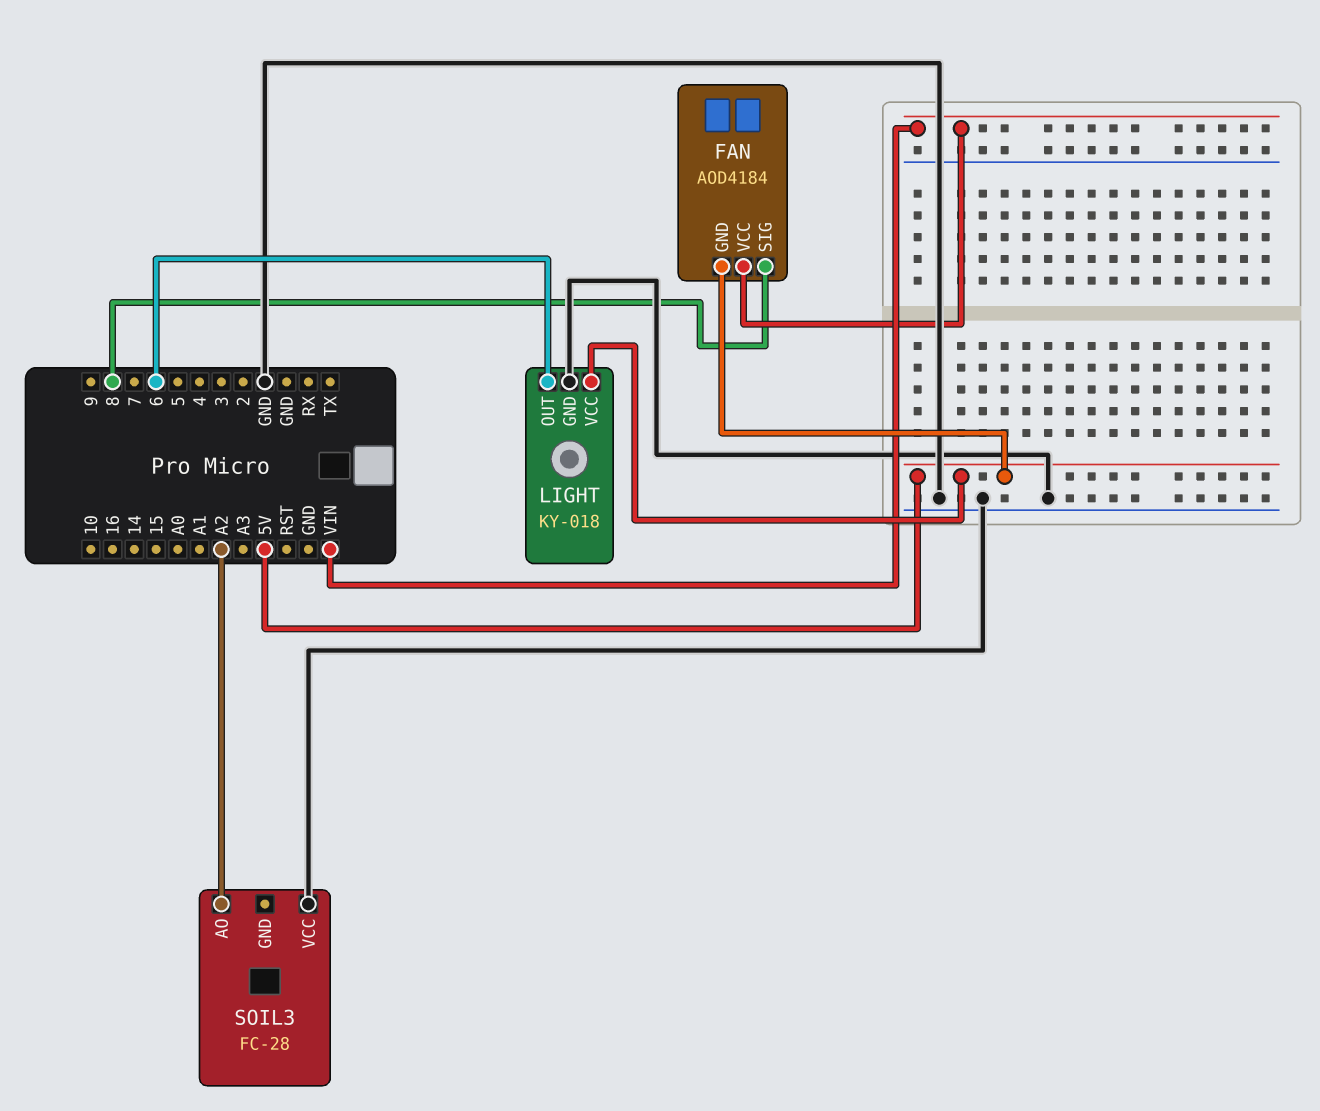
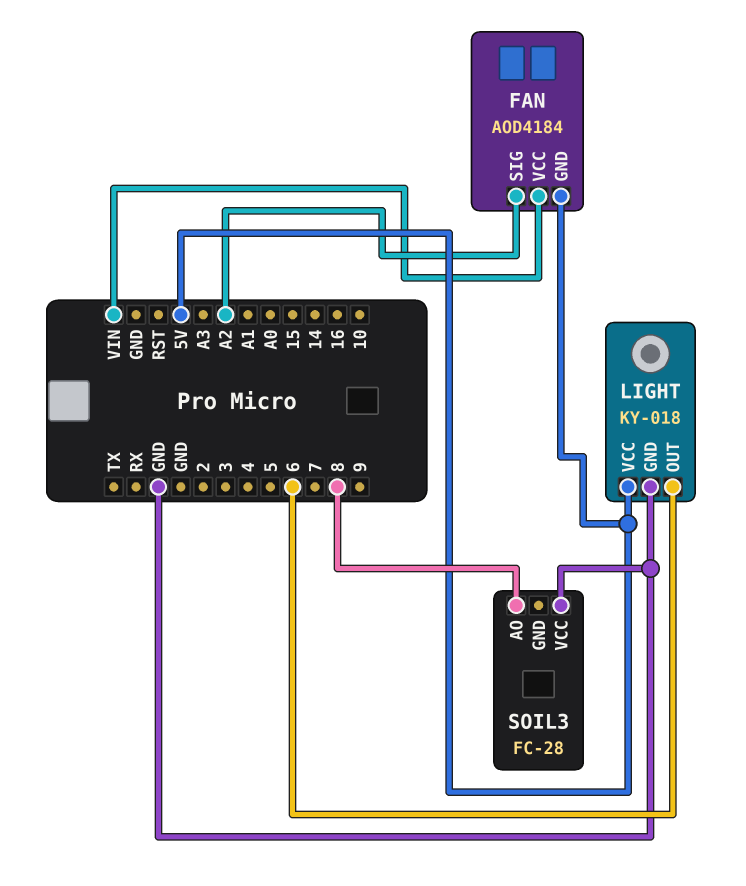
FAN pin SIG: 8 -> A2
SOIL3 pin AO: A2 -> 8

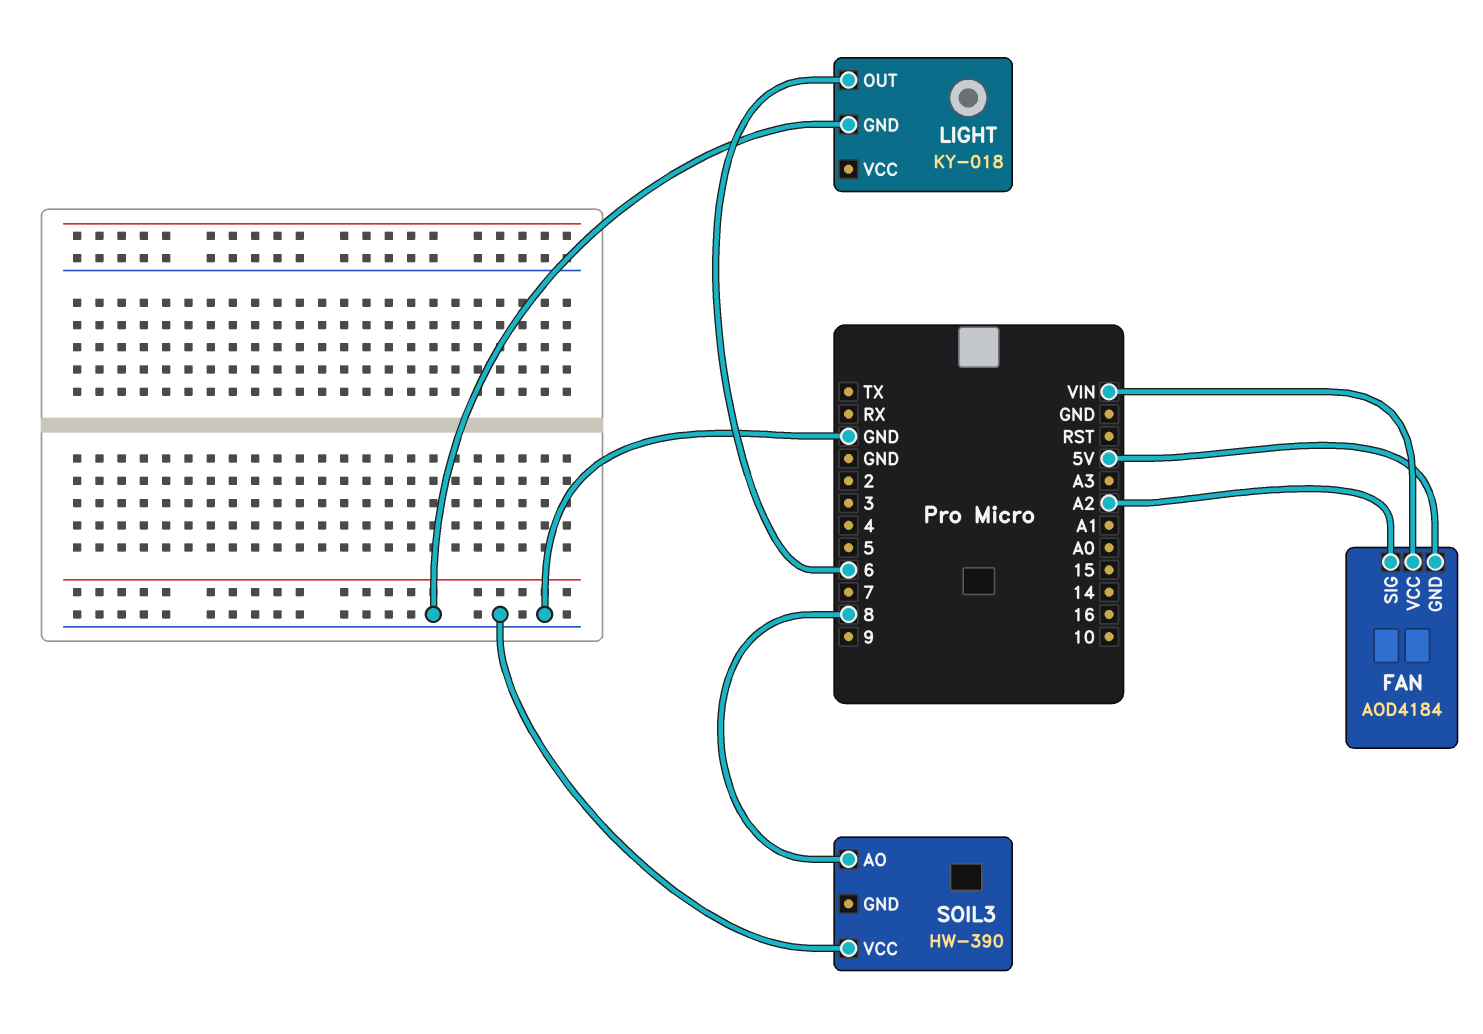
LIGHT pin VCC: 5V -> none
SOIL3: FC-28 -> HW-390

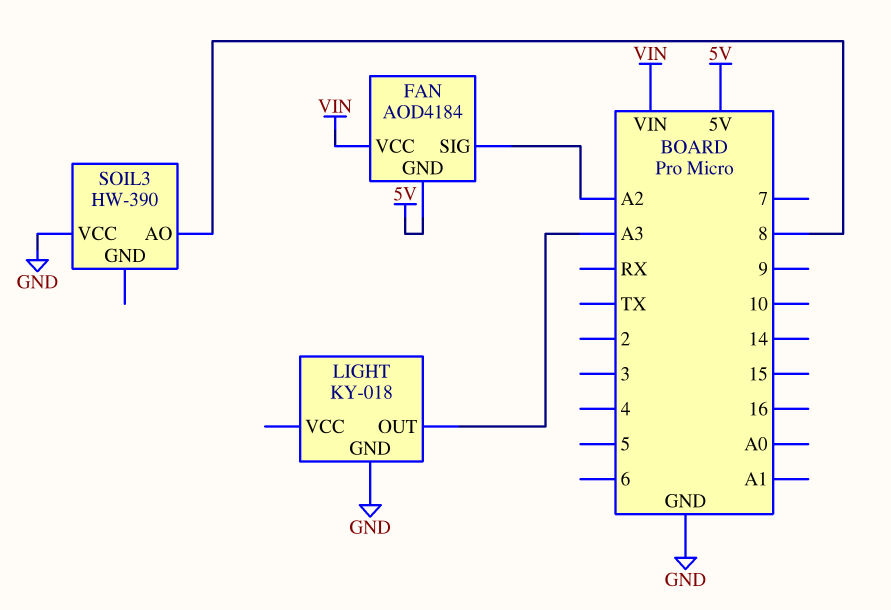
LIGHT pin OUT: 6 -> A3

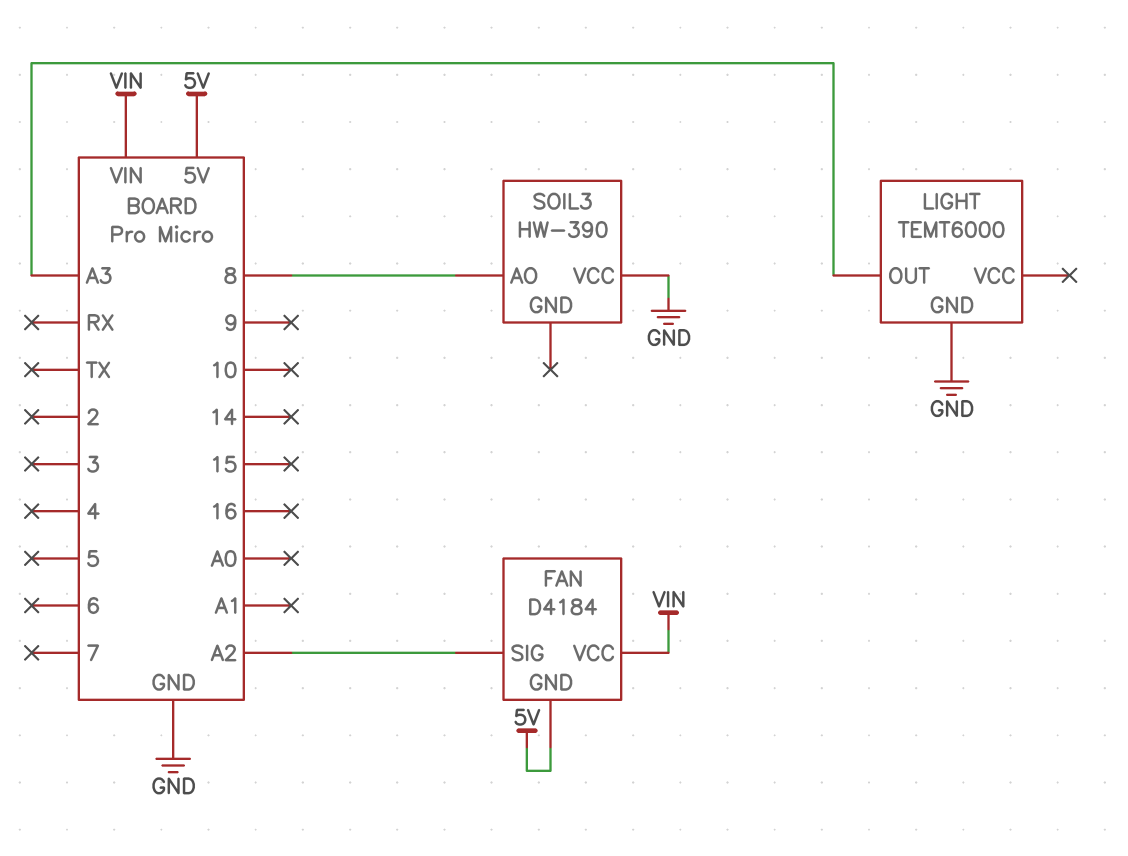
FAN: AOD4184 -> D4184
LIGHT: KY-018 -> TEMT6000

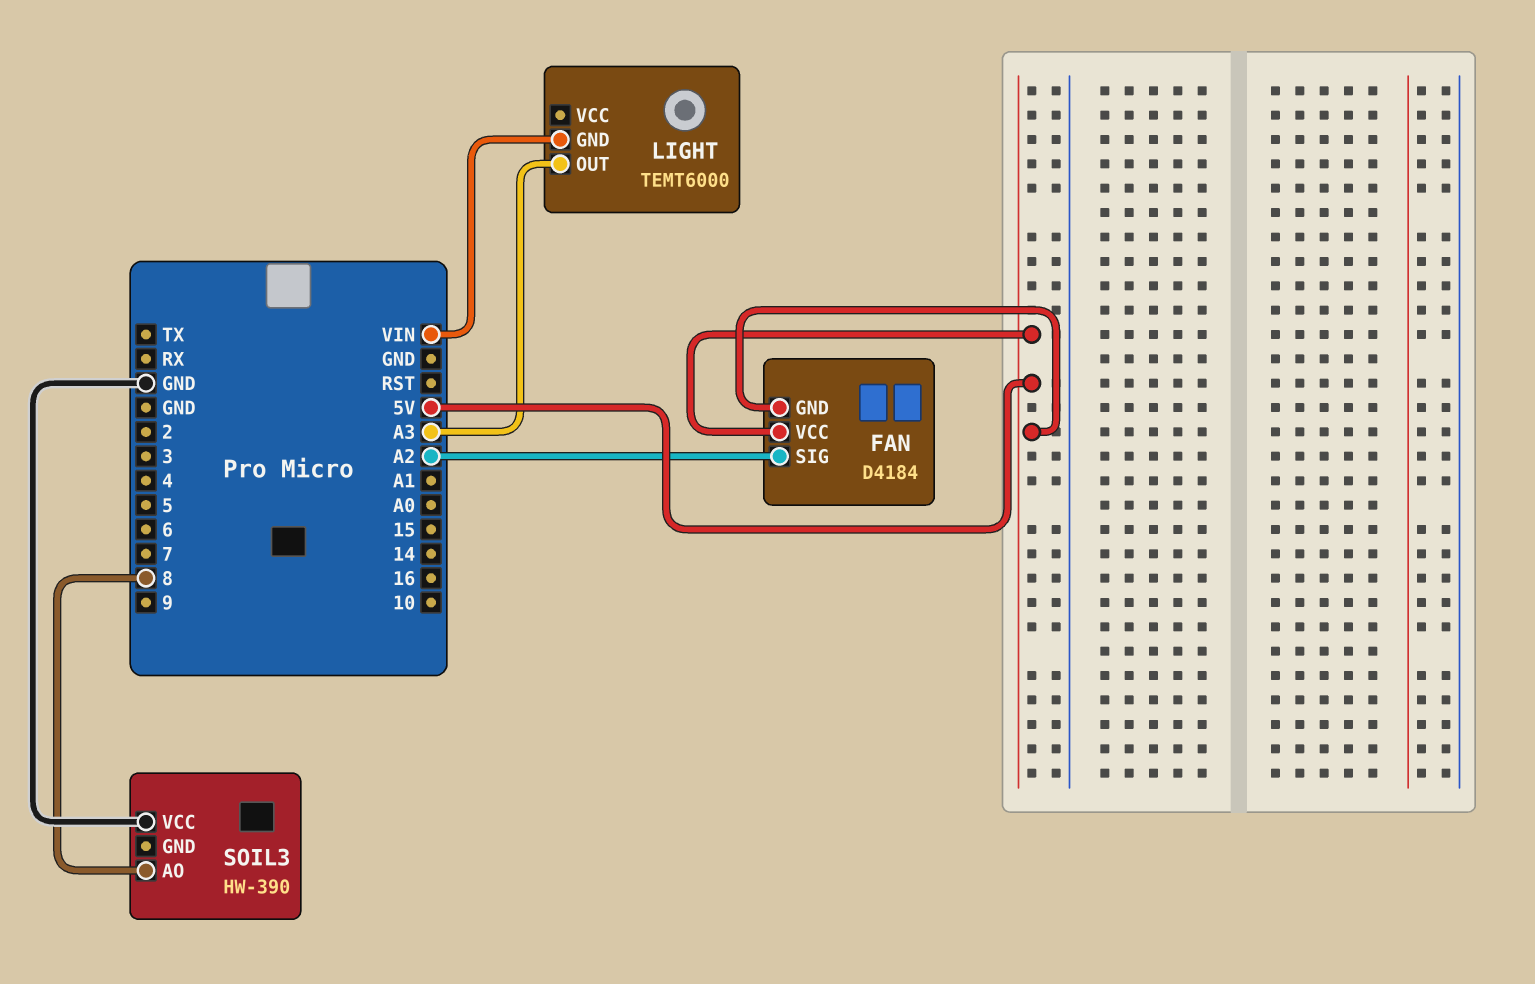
FAN pin VCC: VIN -> 5V
LIGHT pin GND: GND -> VIN

